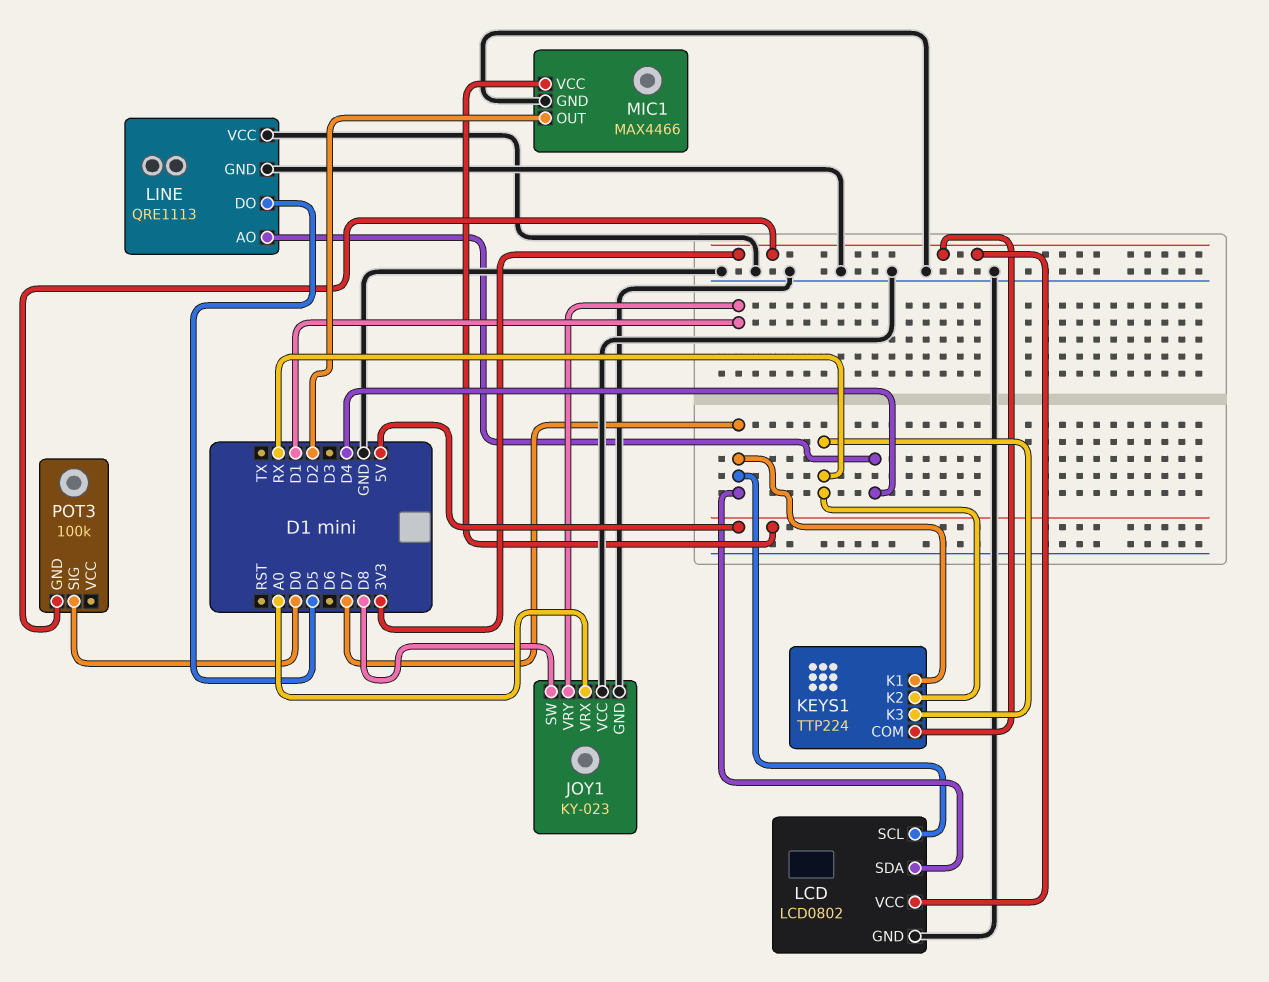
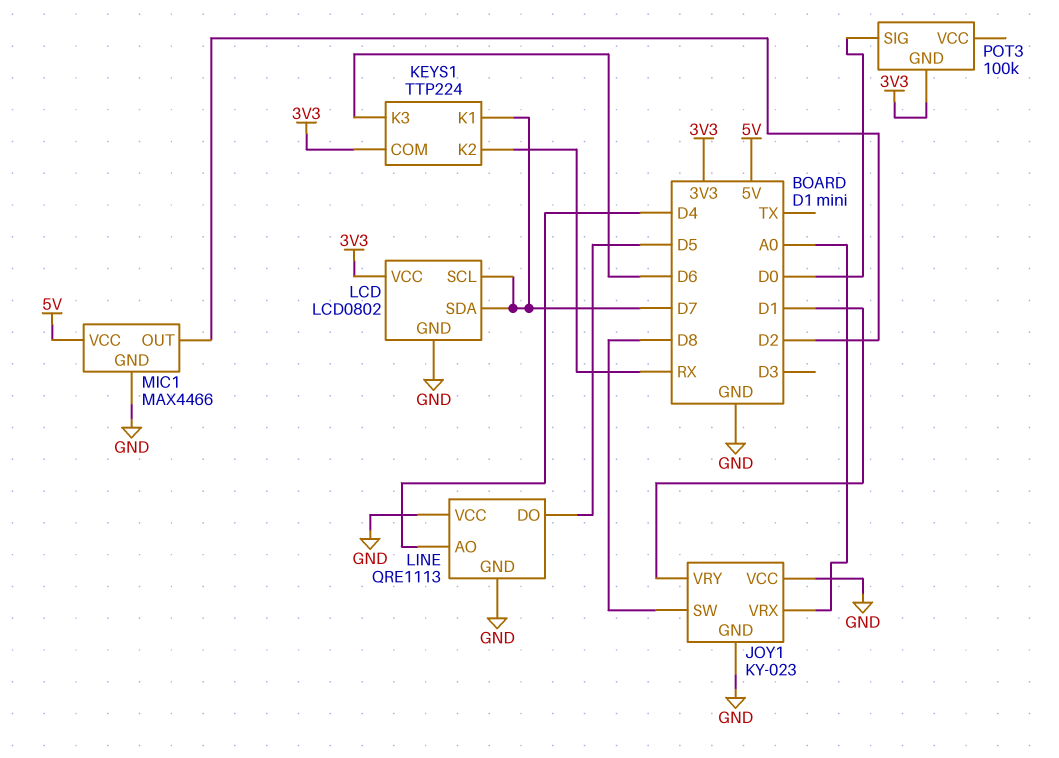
KEYS1 pin K3: RX -> D6

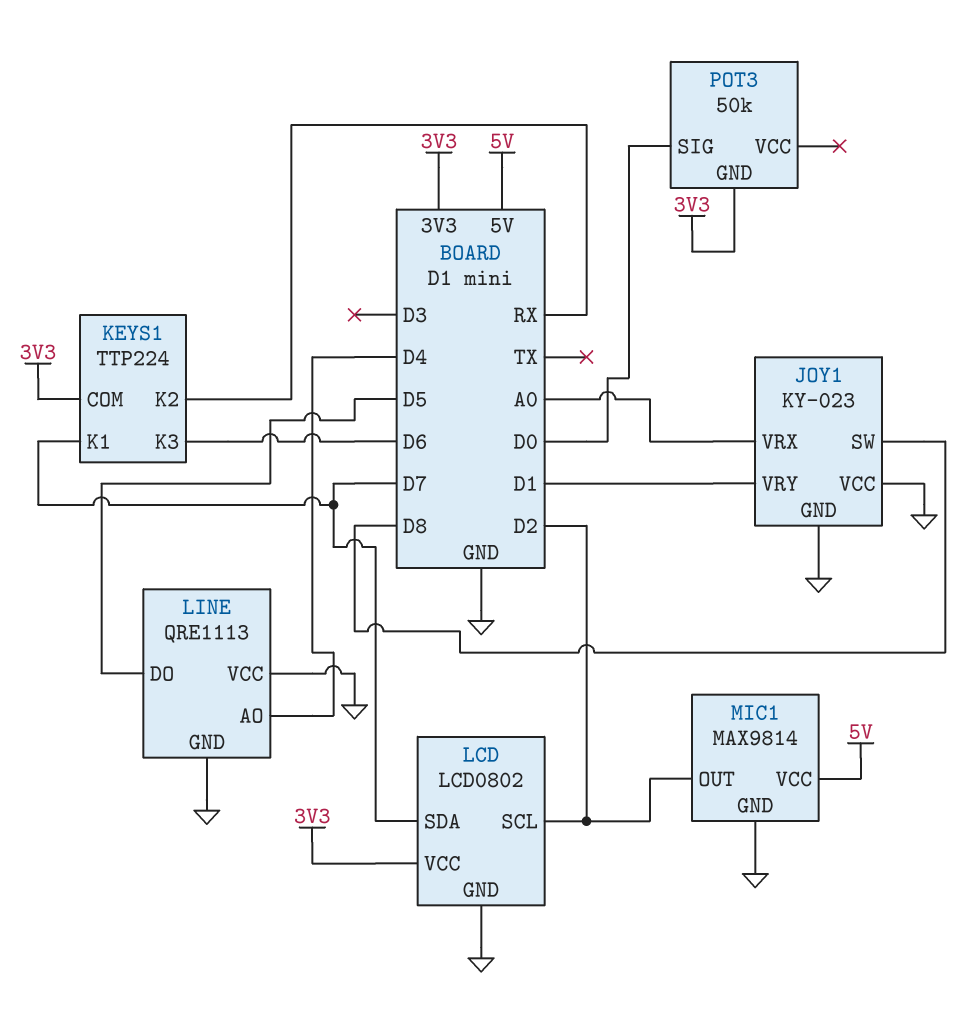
LCD pin SCL: D7 -> D2
MIC1: MAX4466 -> MAX9814
POT3: 100k -> 50k

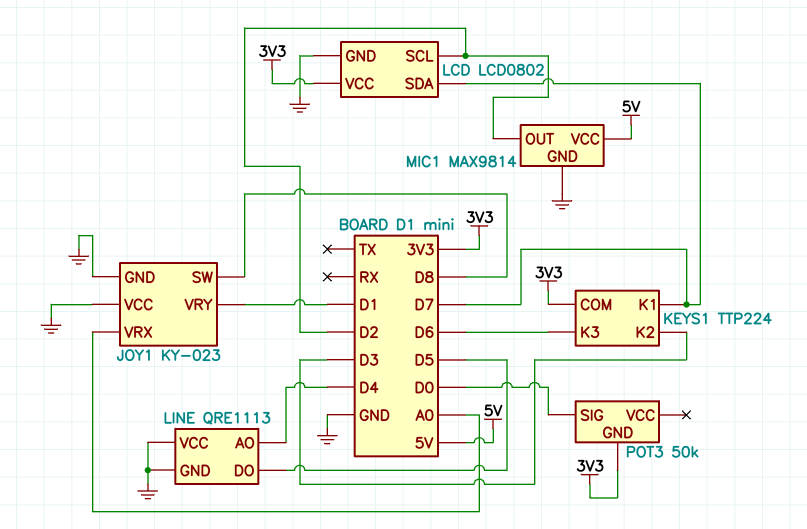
KEYS1 pin K2: RX -> D3

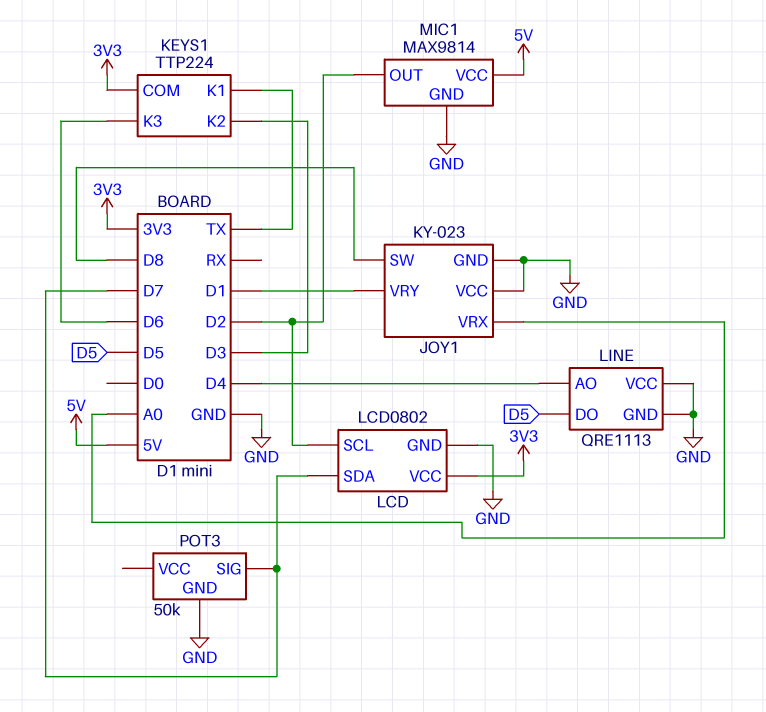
KEYS1 pin K1: D7 -> TX
POT3 pin GND: 3V3 -> GND
POT3 pin SIG: D0 -> D7

